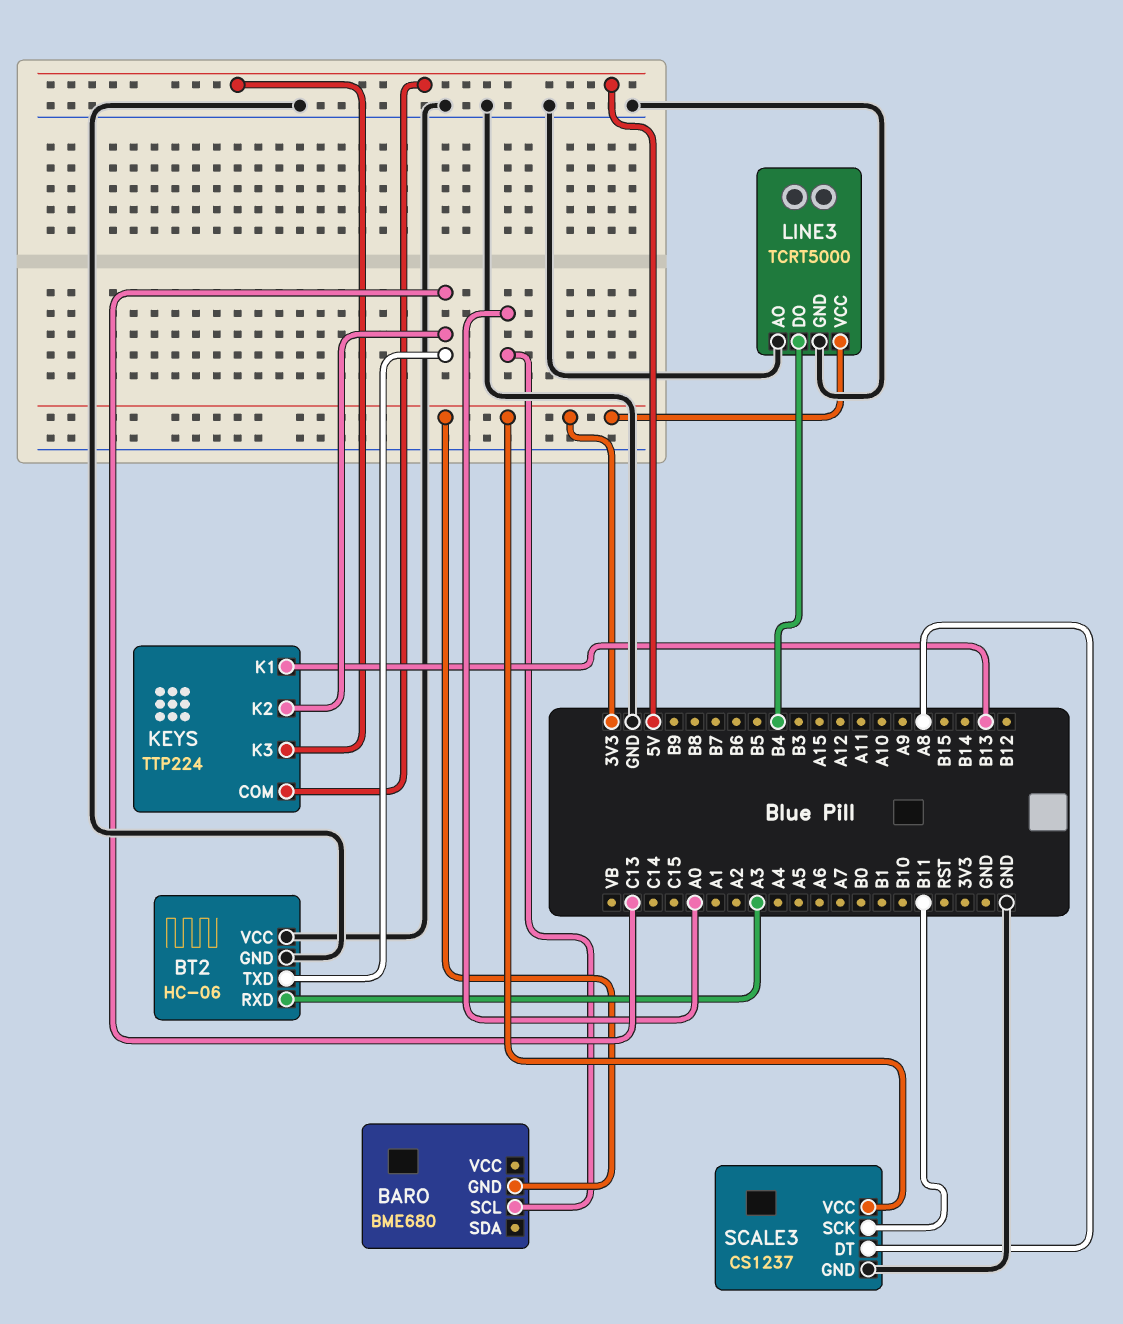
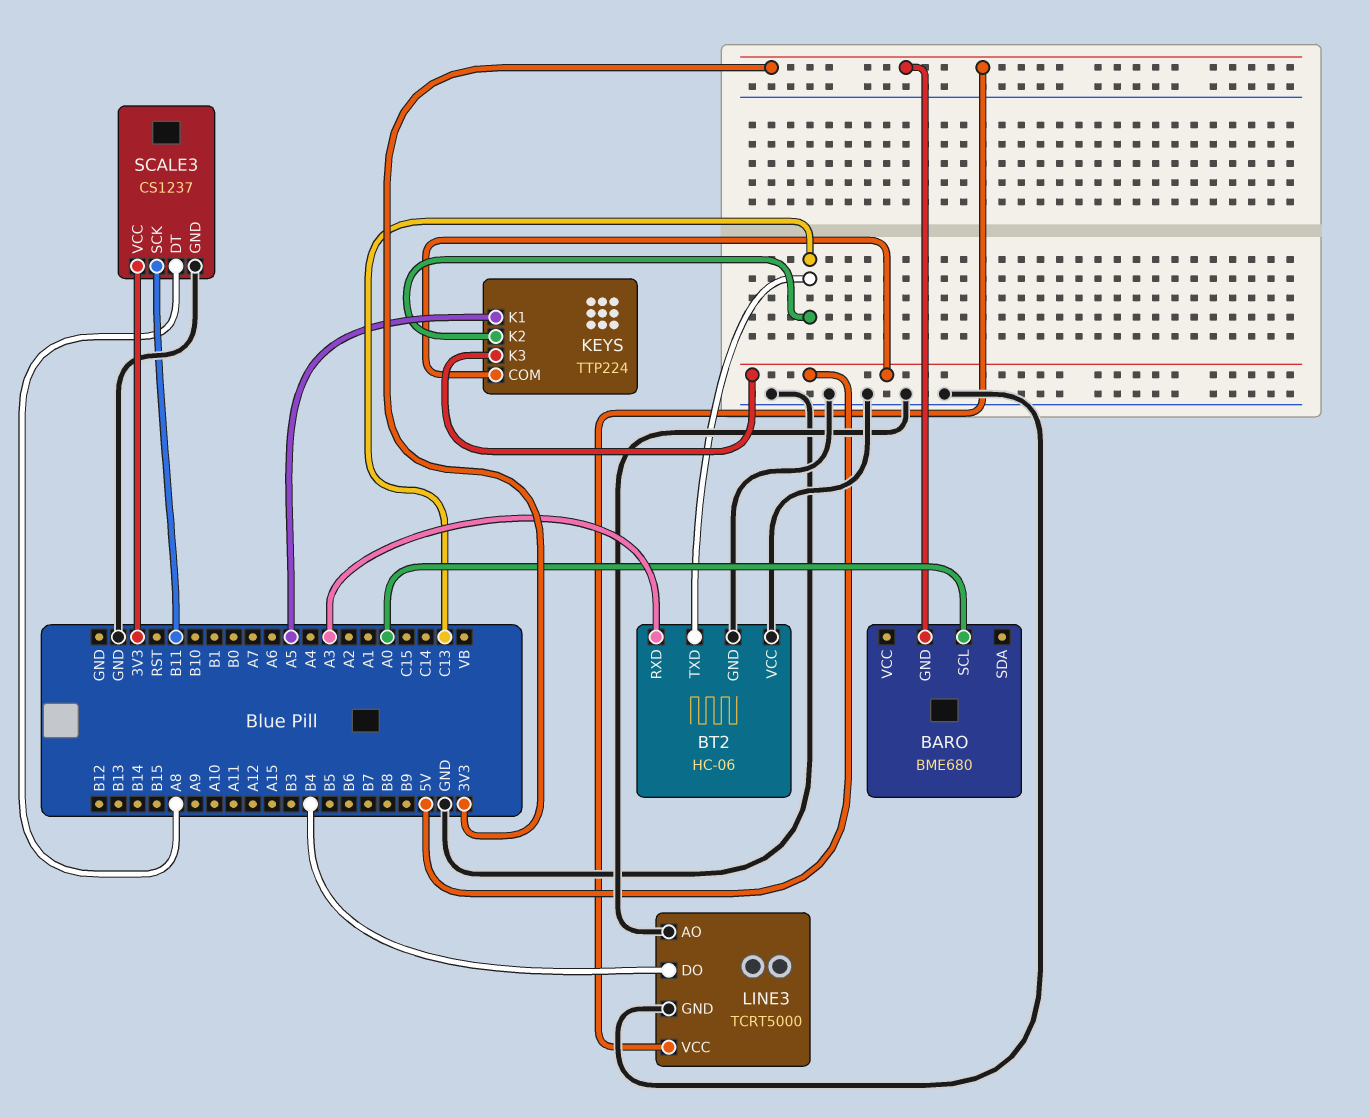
KEYS pin K1: B13 -> A5

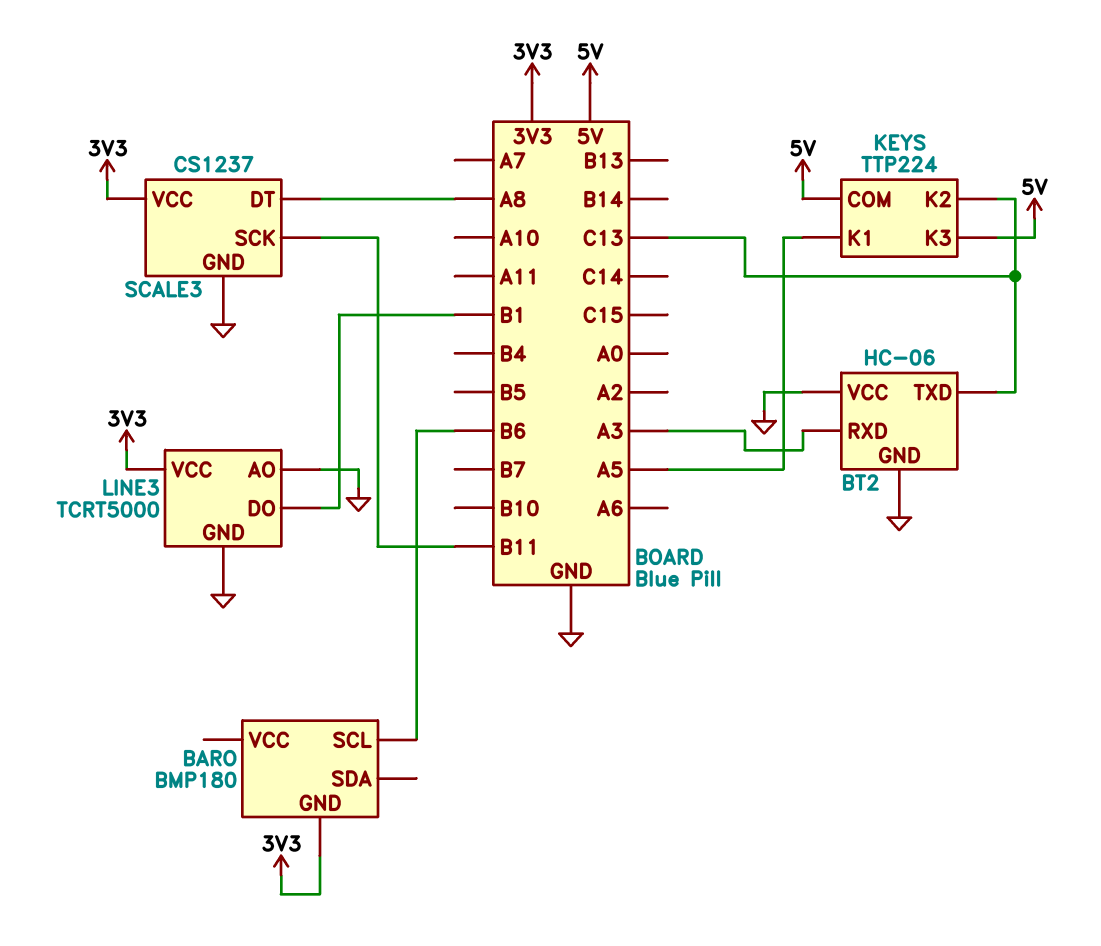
BARO: BME680 -> BMP180
BARO pin SCL: A0 -> B6
LINE3 pin DO: B4 -> B1

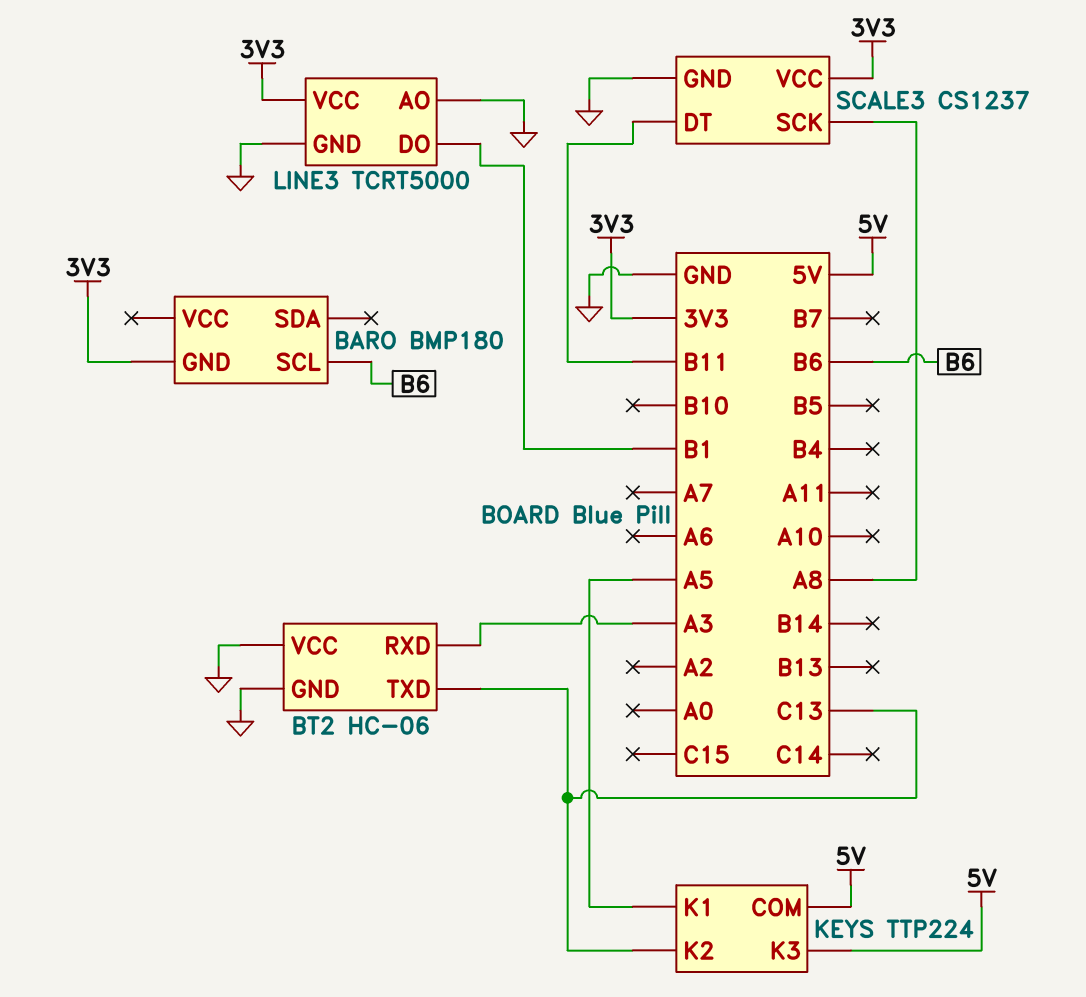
SCALE3 pin DT: A8 -> B11
SCALE3 pin SCK: B11 -> A8

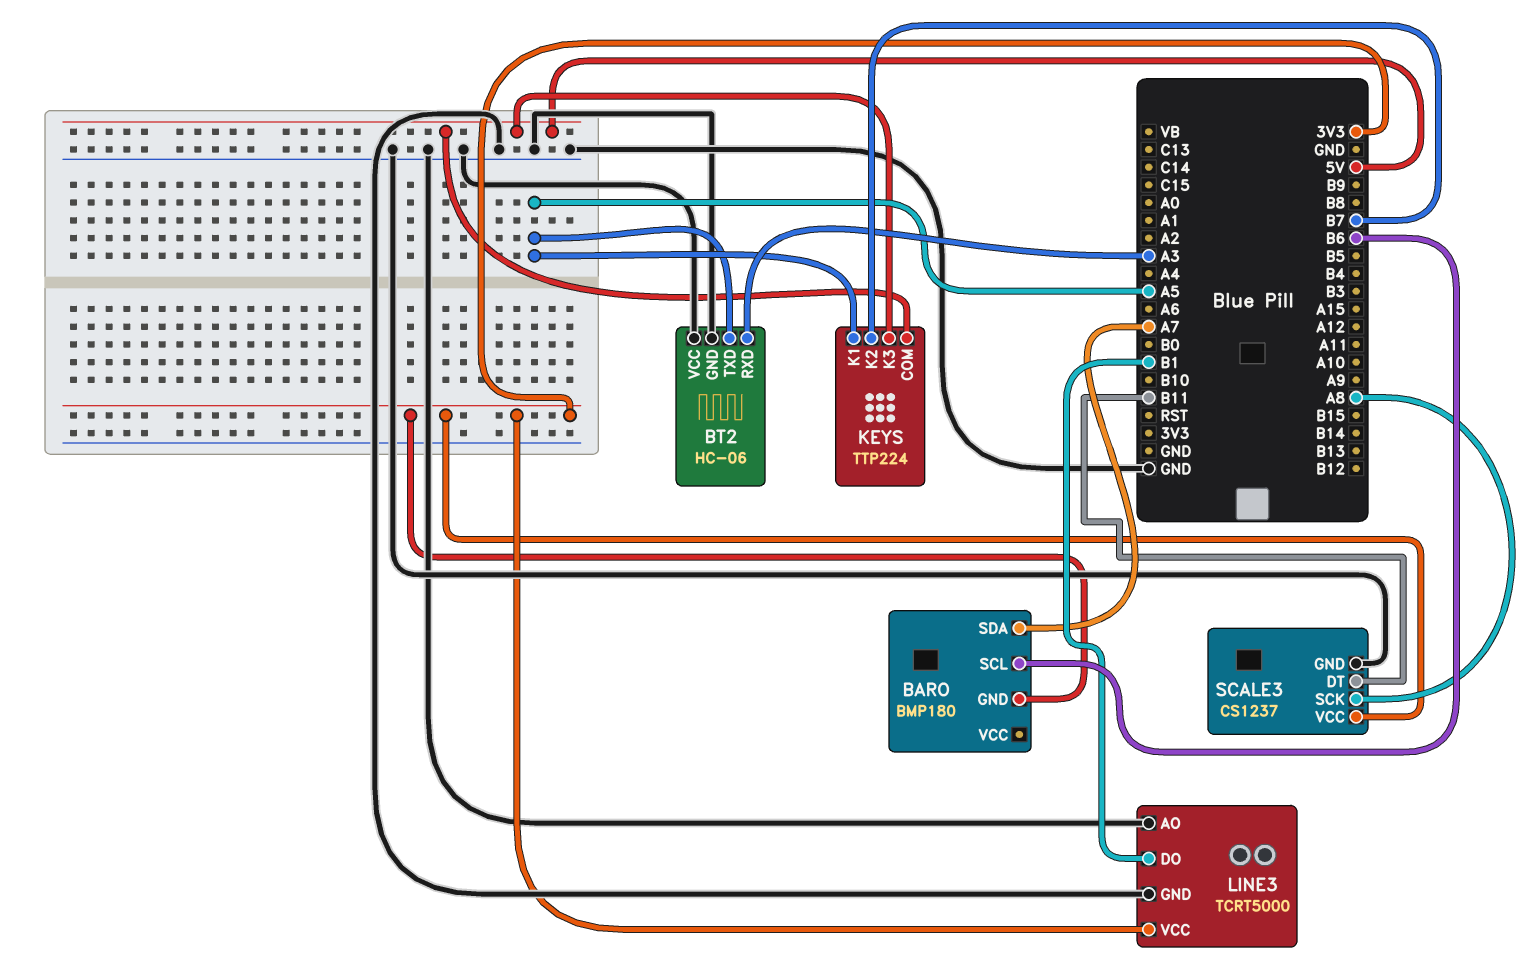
BARO pin SDA: none -> A7
BT2 pin TXD: C13 -> A5
KEYS pin K2: C13 -> B7

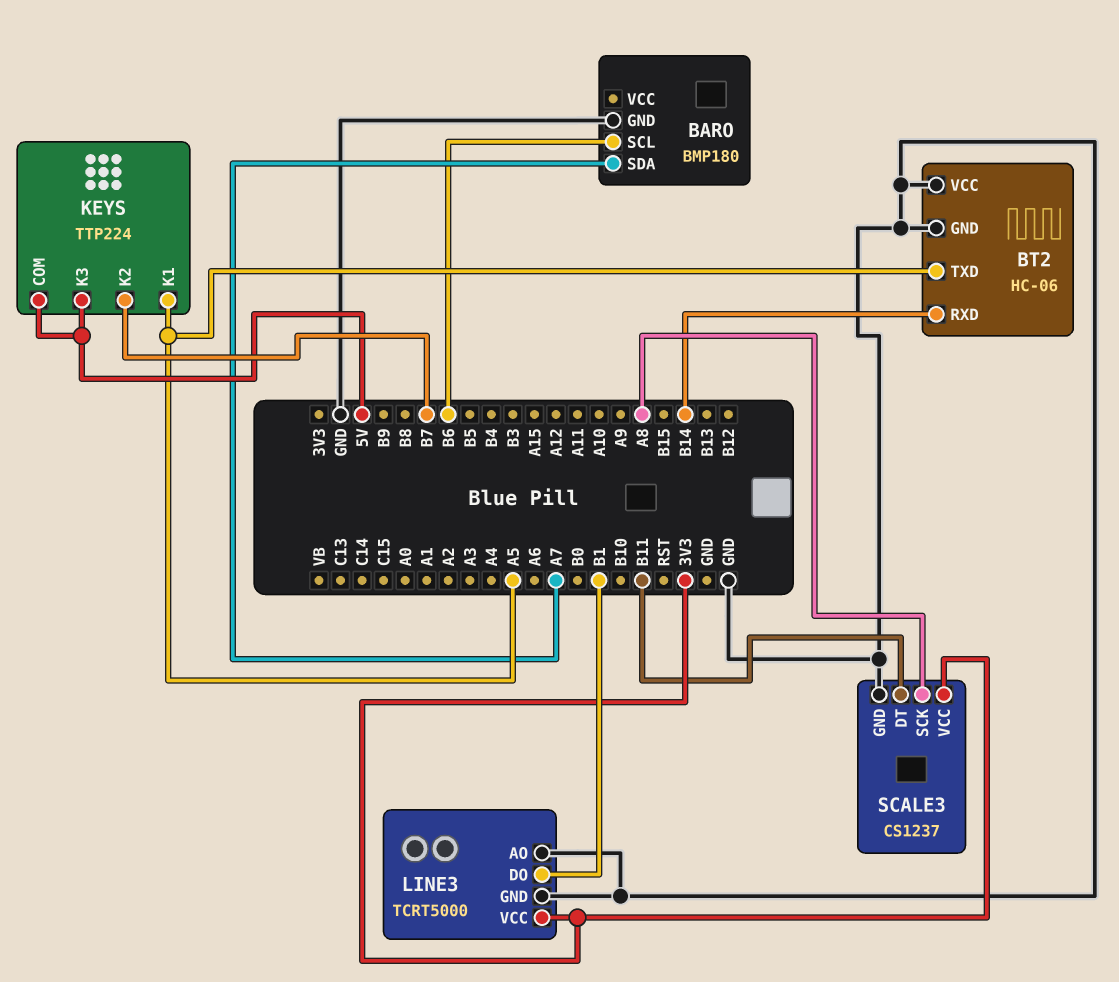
BARO pin GND: 3V3 -> GND
BT2 pin RXD: A3 -> B14

